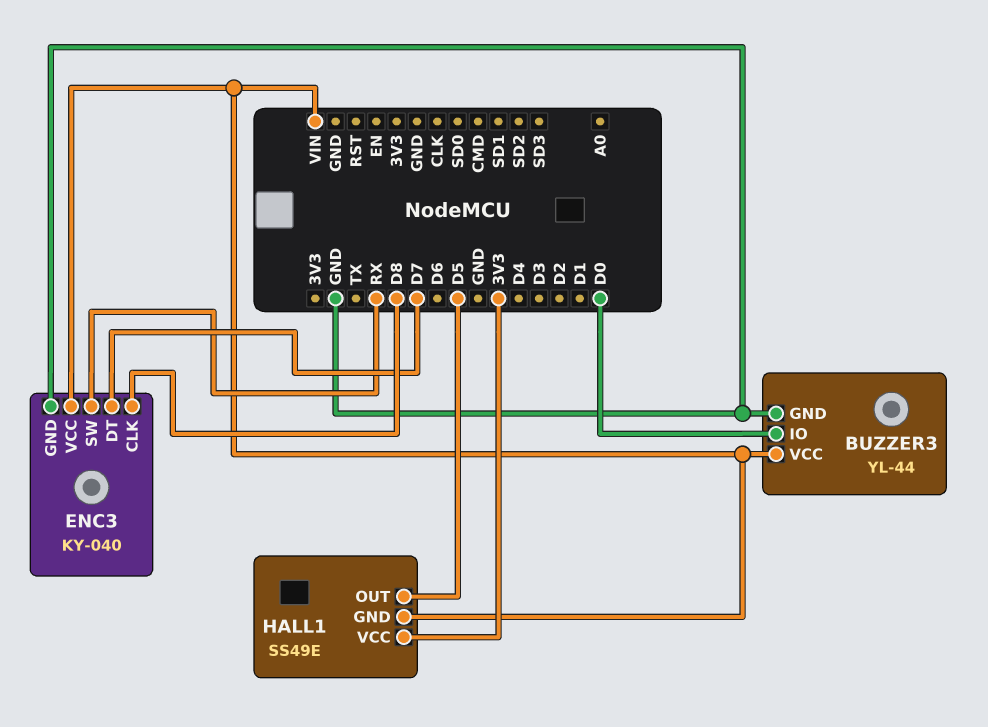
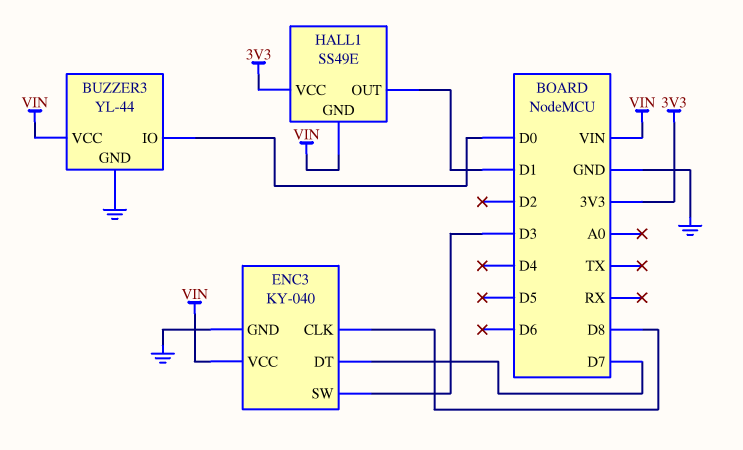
ENC3 pin SW: RX -> D3
HALL1 pin OUT: D5 -> D1

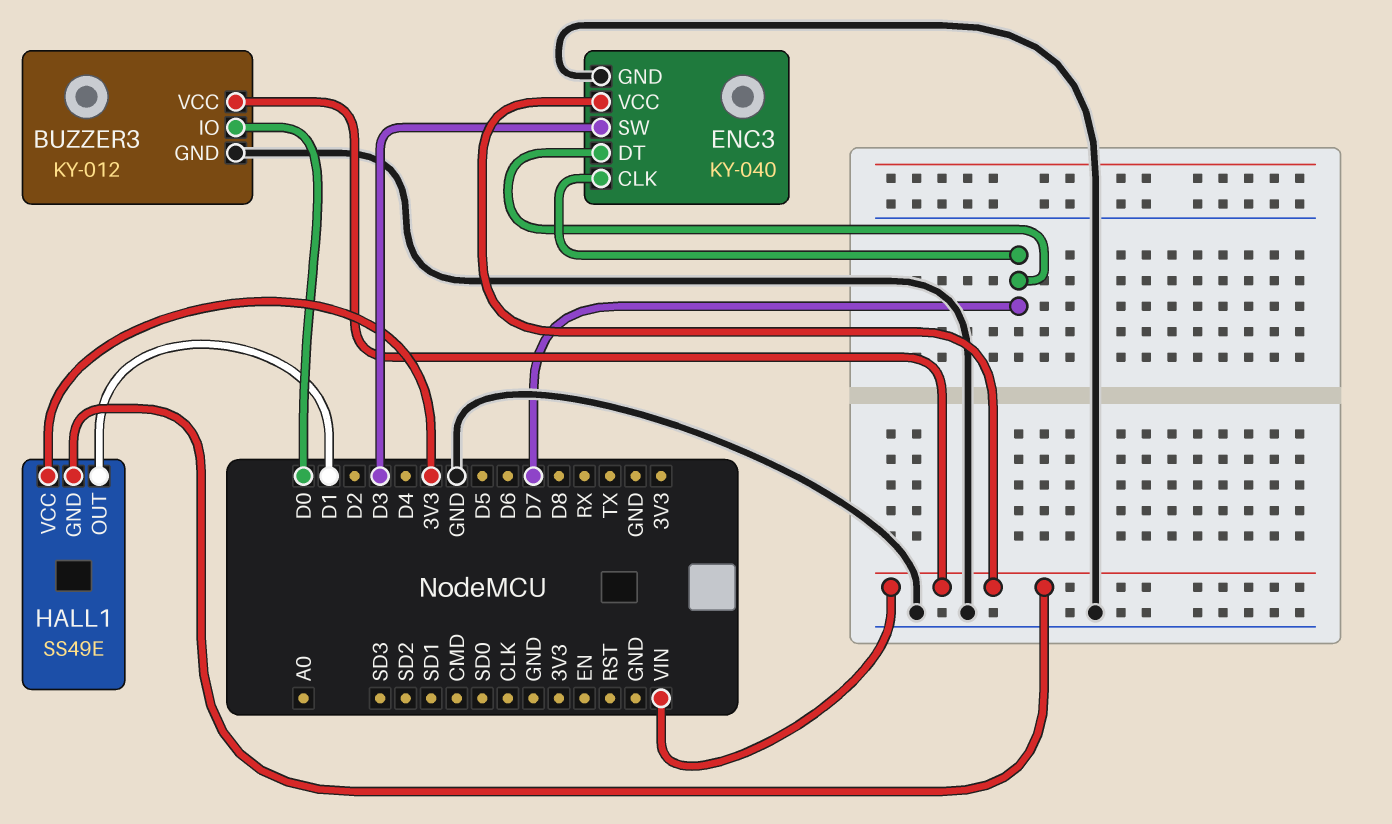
BUZZER3: YL-44 -> KY-012
ENC3 pin CLK: D8 -> D7

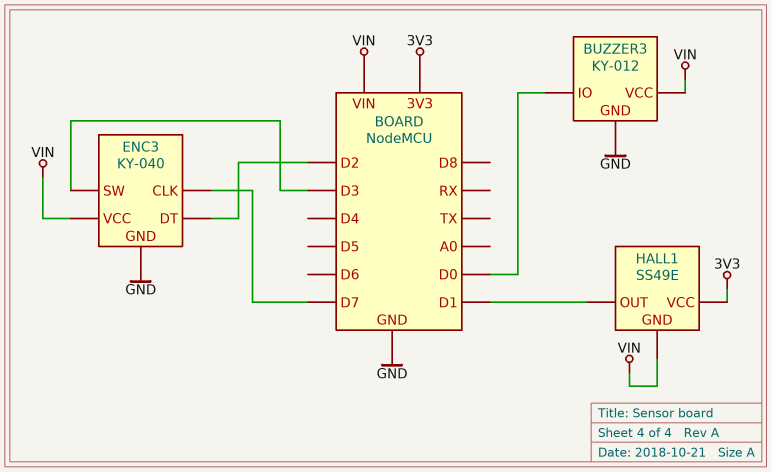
ENC3 pin DT: D7 -> D2

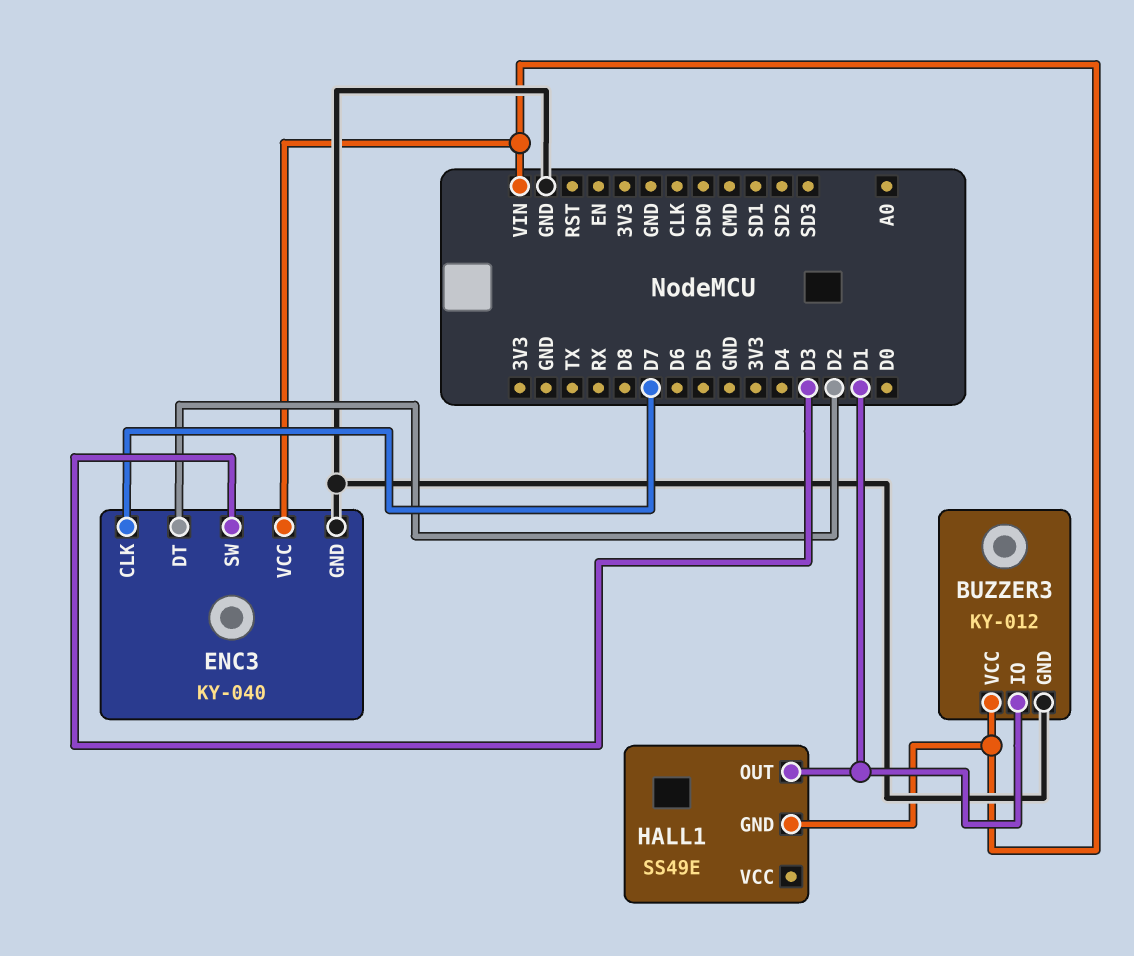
BUZZER3 pin IO: D0 -> D1
HALL1 pin VCC: 3V3 -> none

